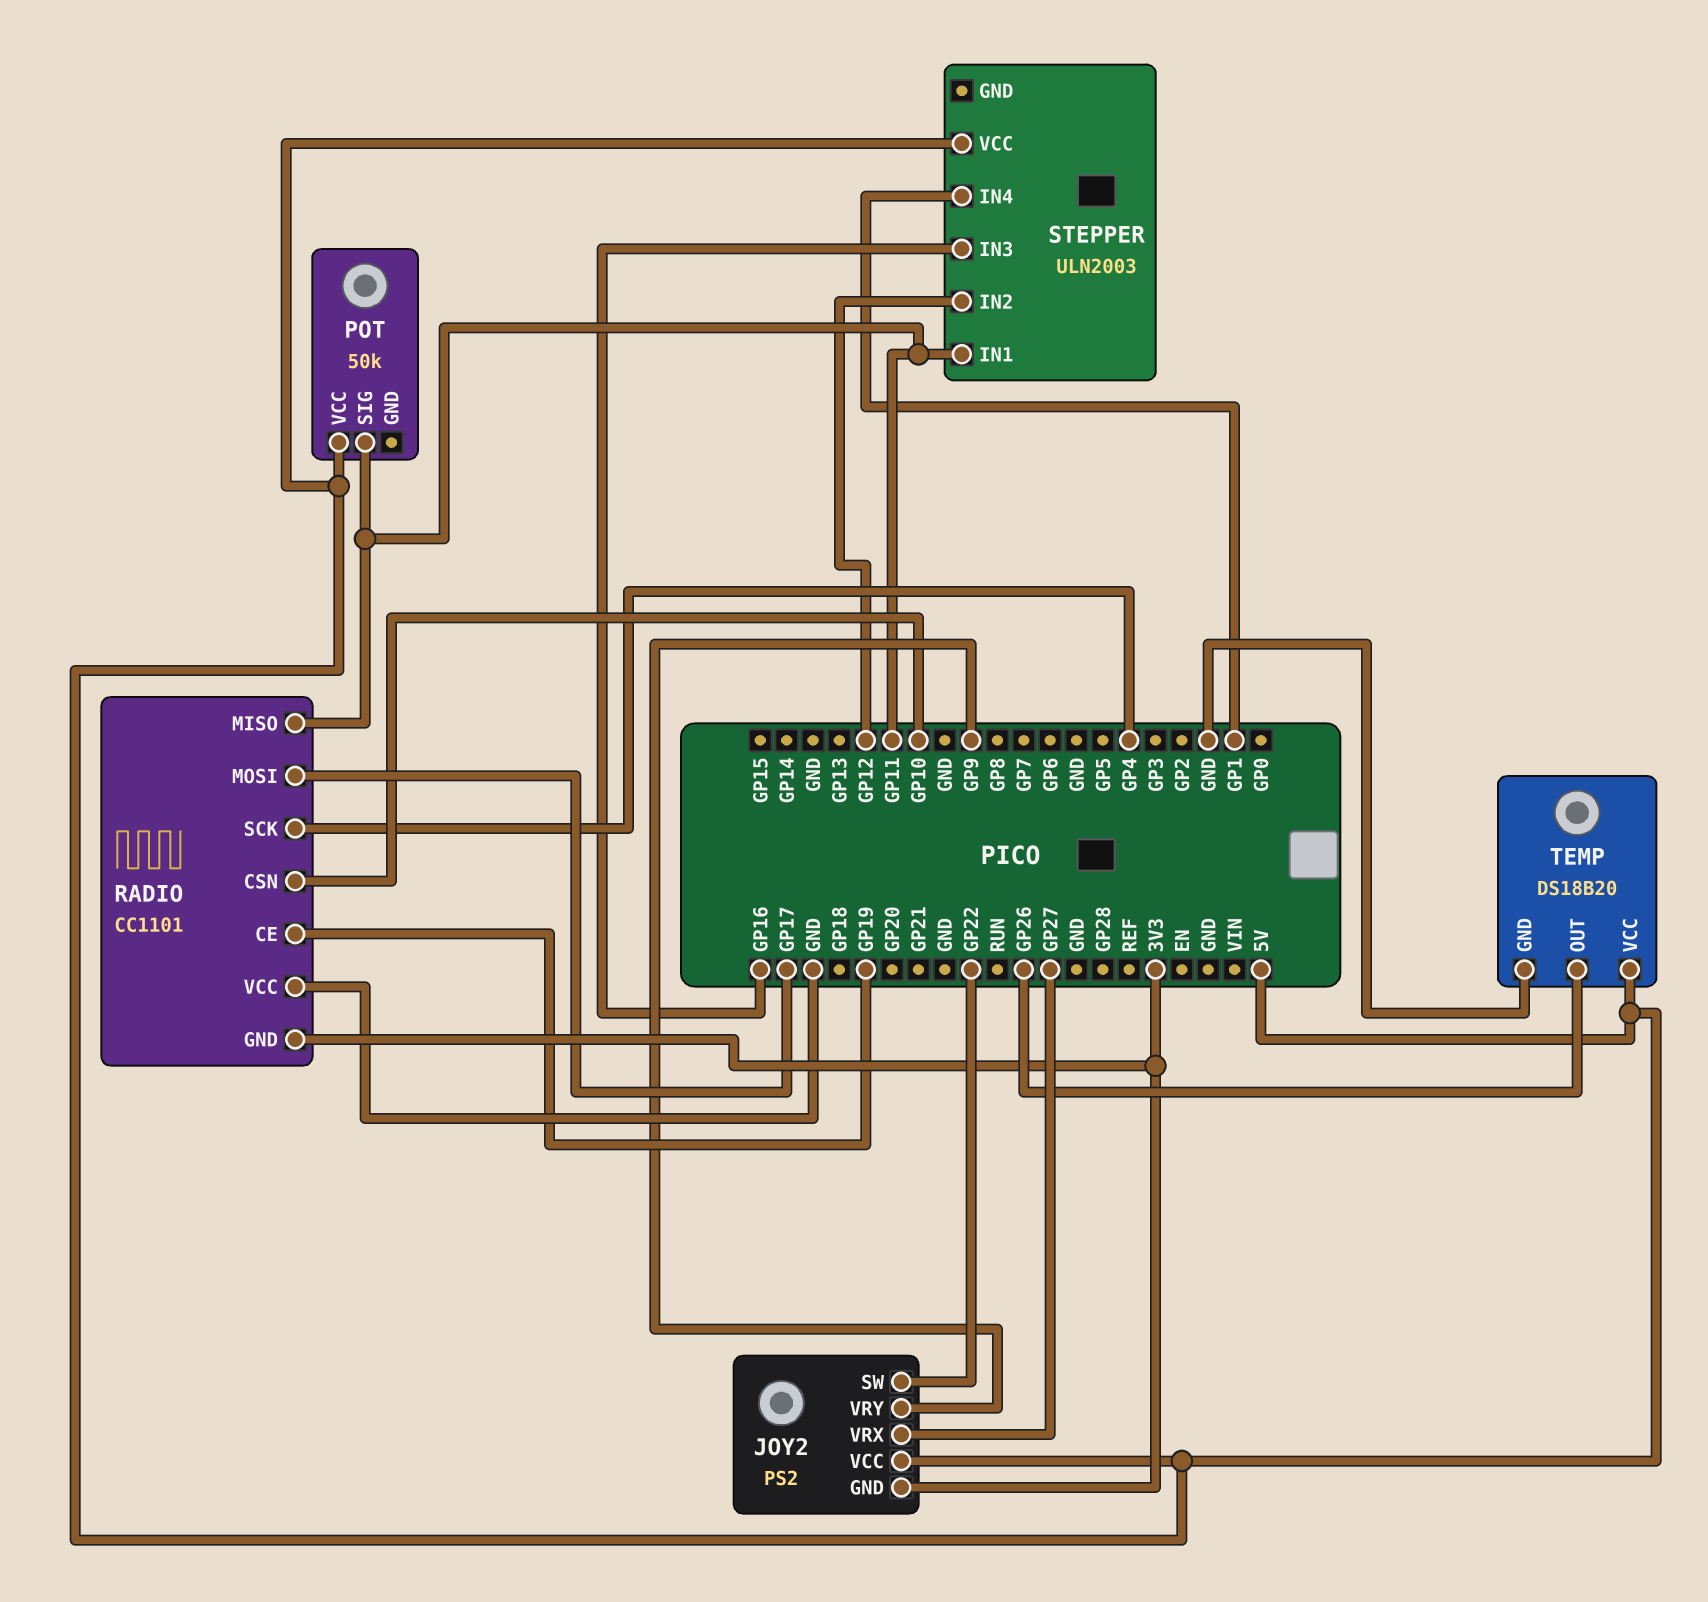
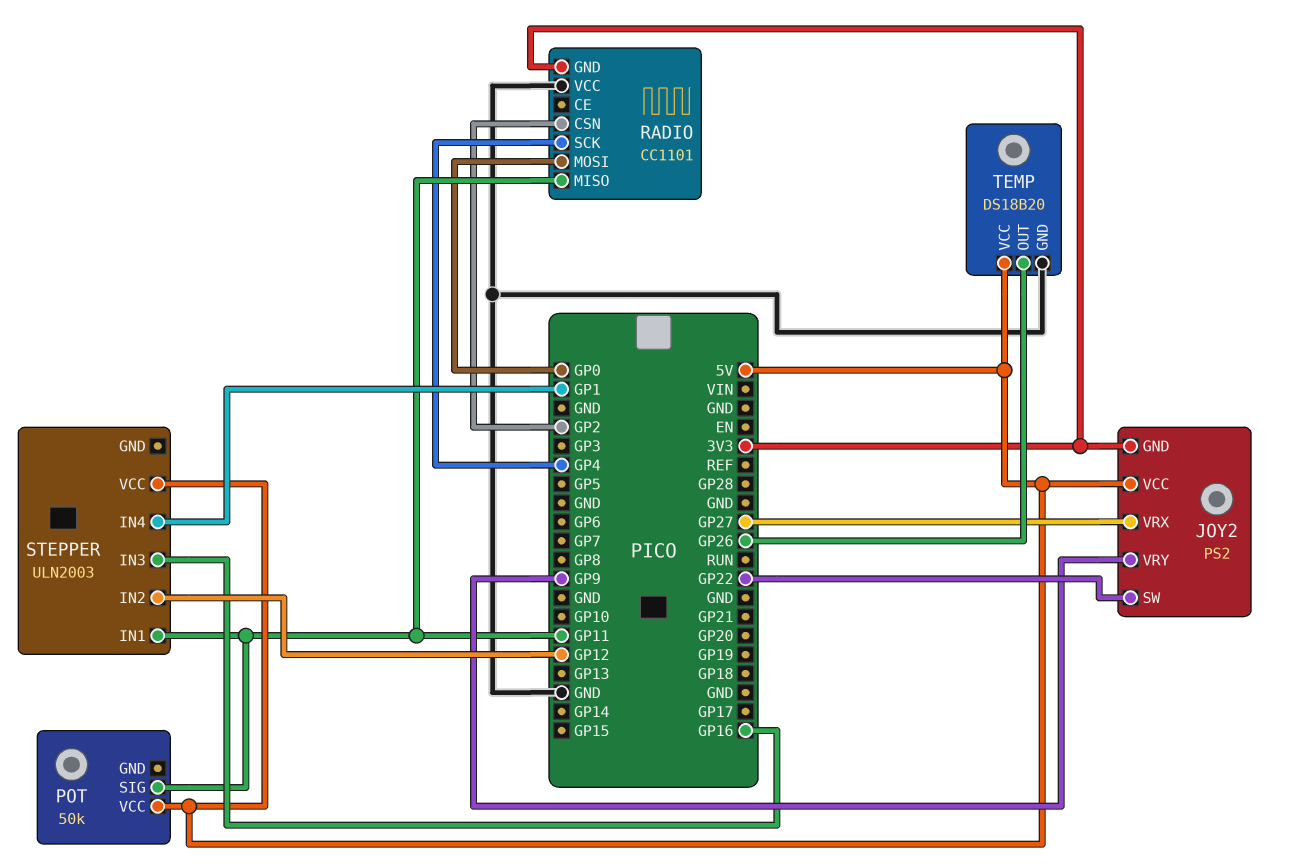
RADIO pin CE: GP19 -> none
RADIO pin CSN: GP10 -> GP2
RADIO pin MOSI: GP17 -> GP0

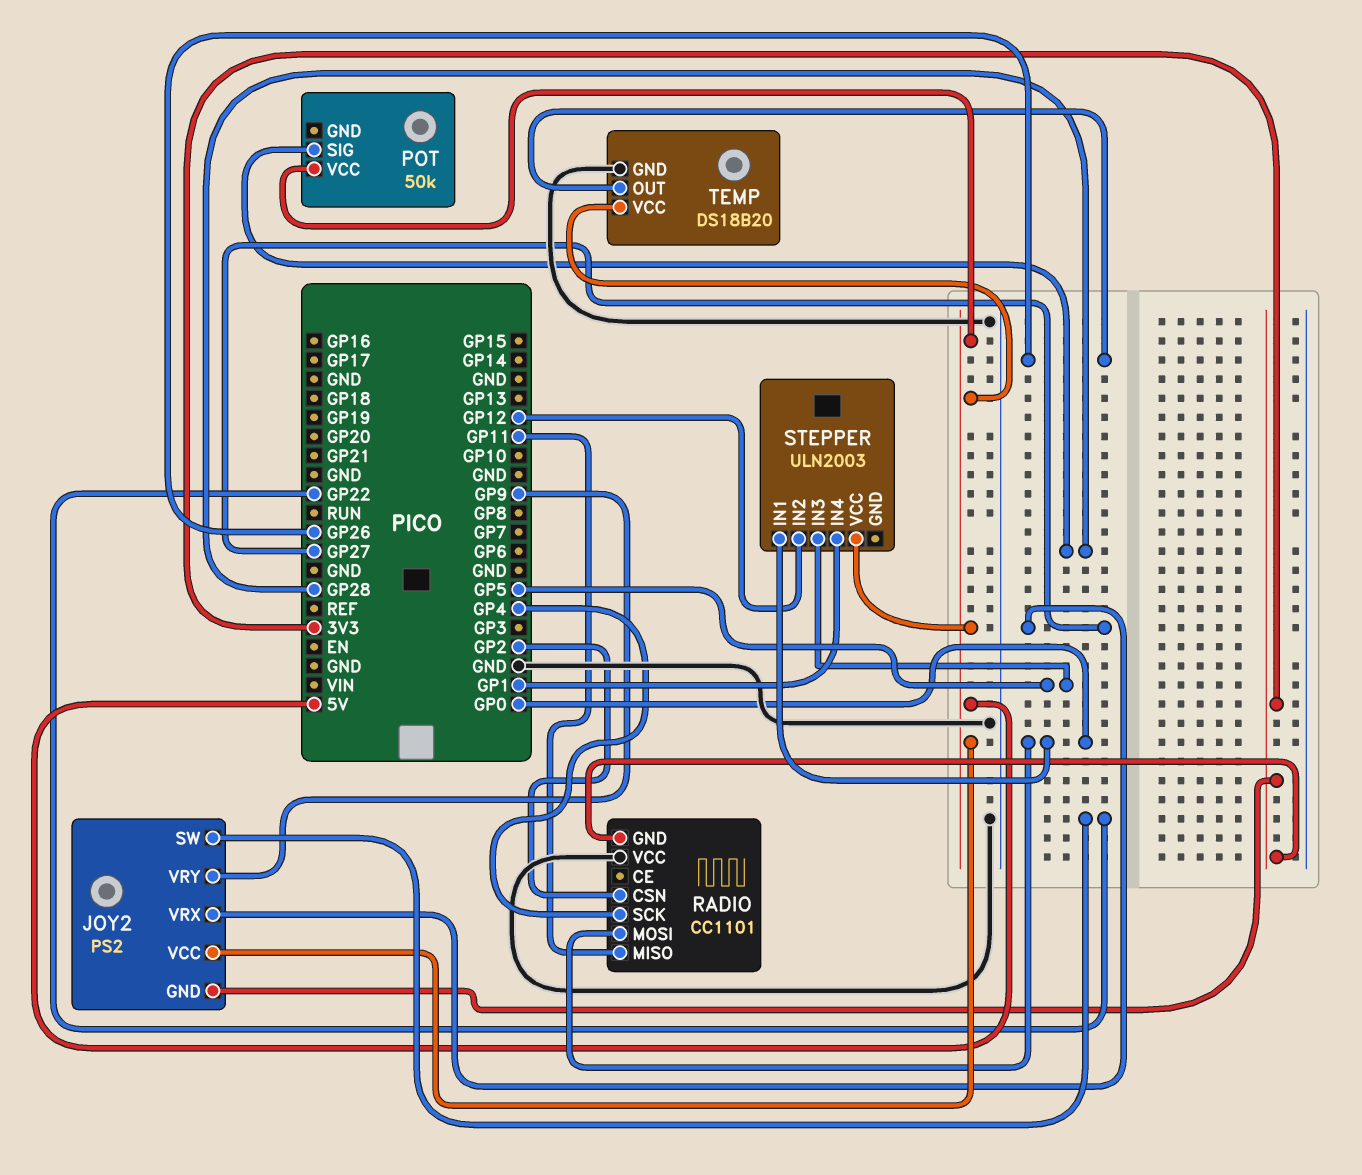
POT pin SIG: GP11 -> GP28
STEPPER pin IN1: GP11 -> GP0
STEPPER pin IN3: GP16 -> GP5

